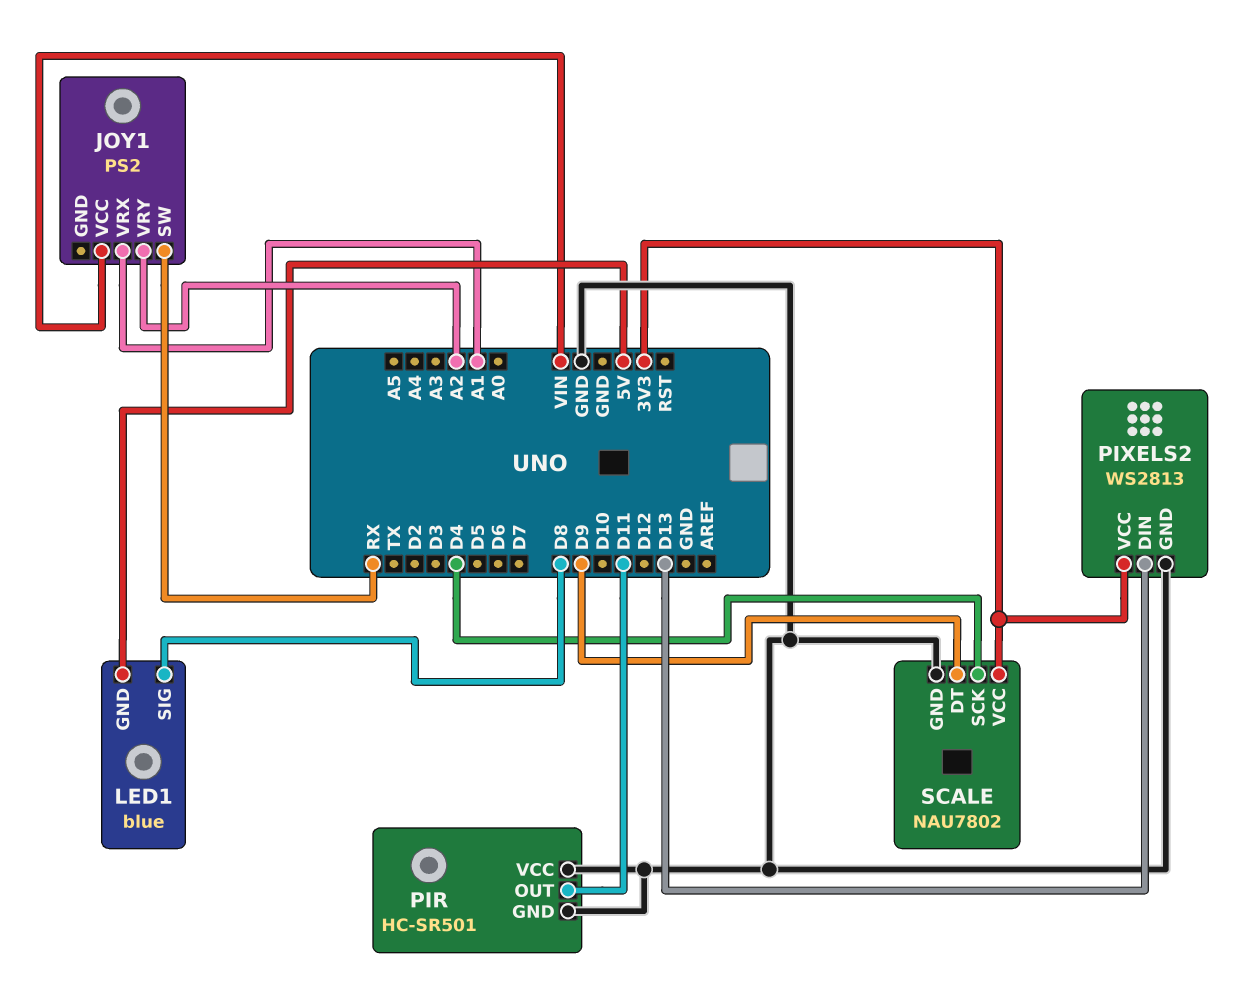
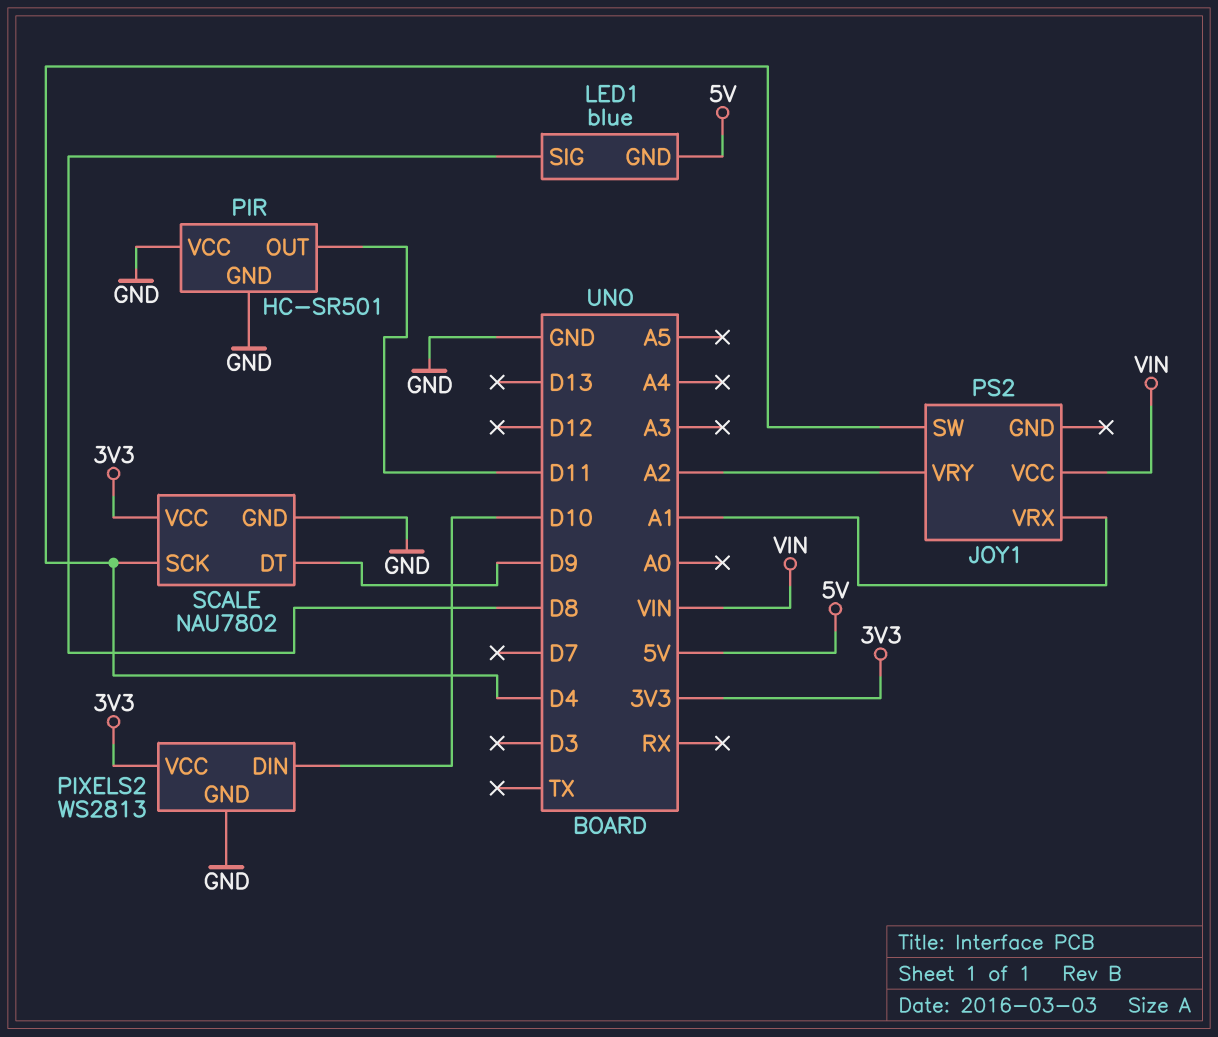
JOY1 pin SW: RX -> D4
PIXELS2 pin DIN: D13 -> D10

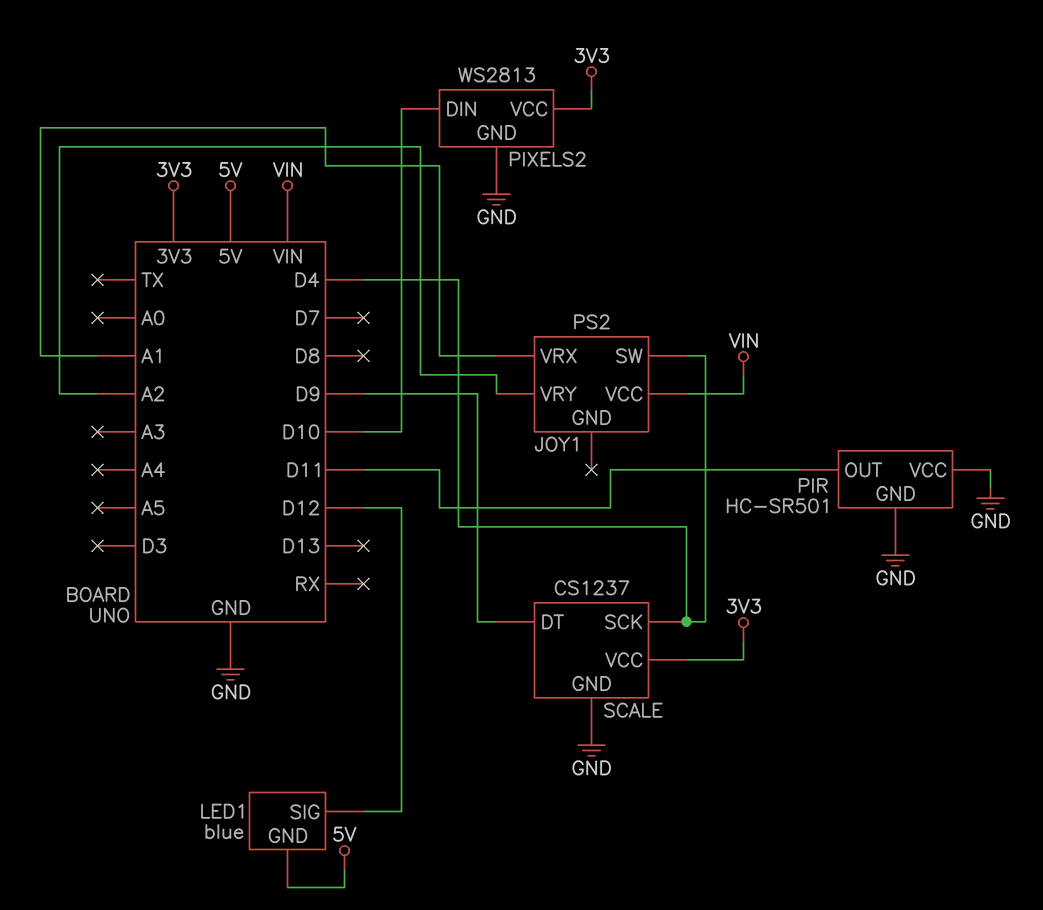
LED1 pin SIG: D8 -> D12
SCALE: NAU7802 -> CS1237

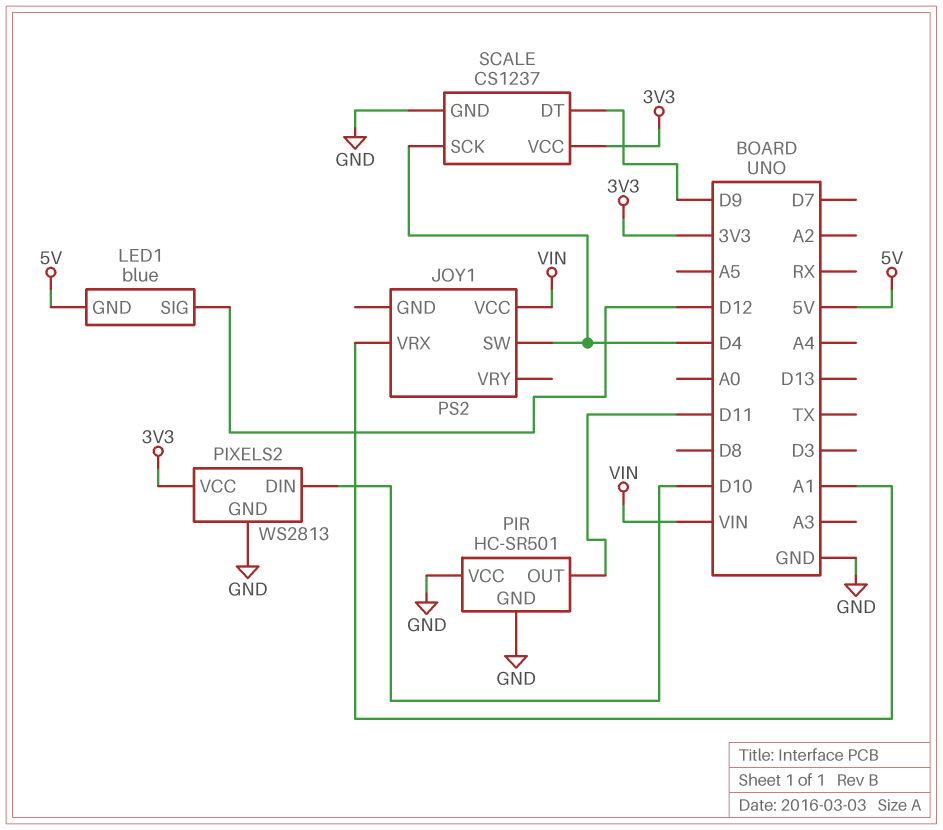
JOY1 pin VRY: A2 -> none

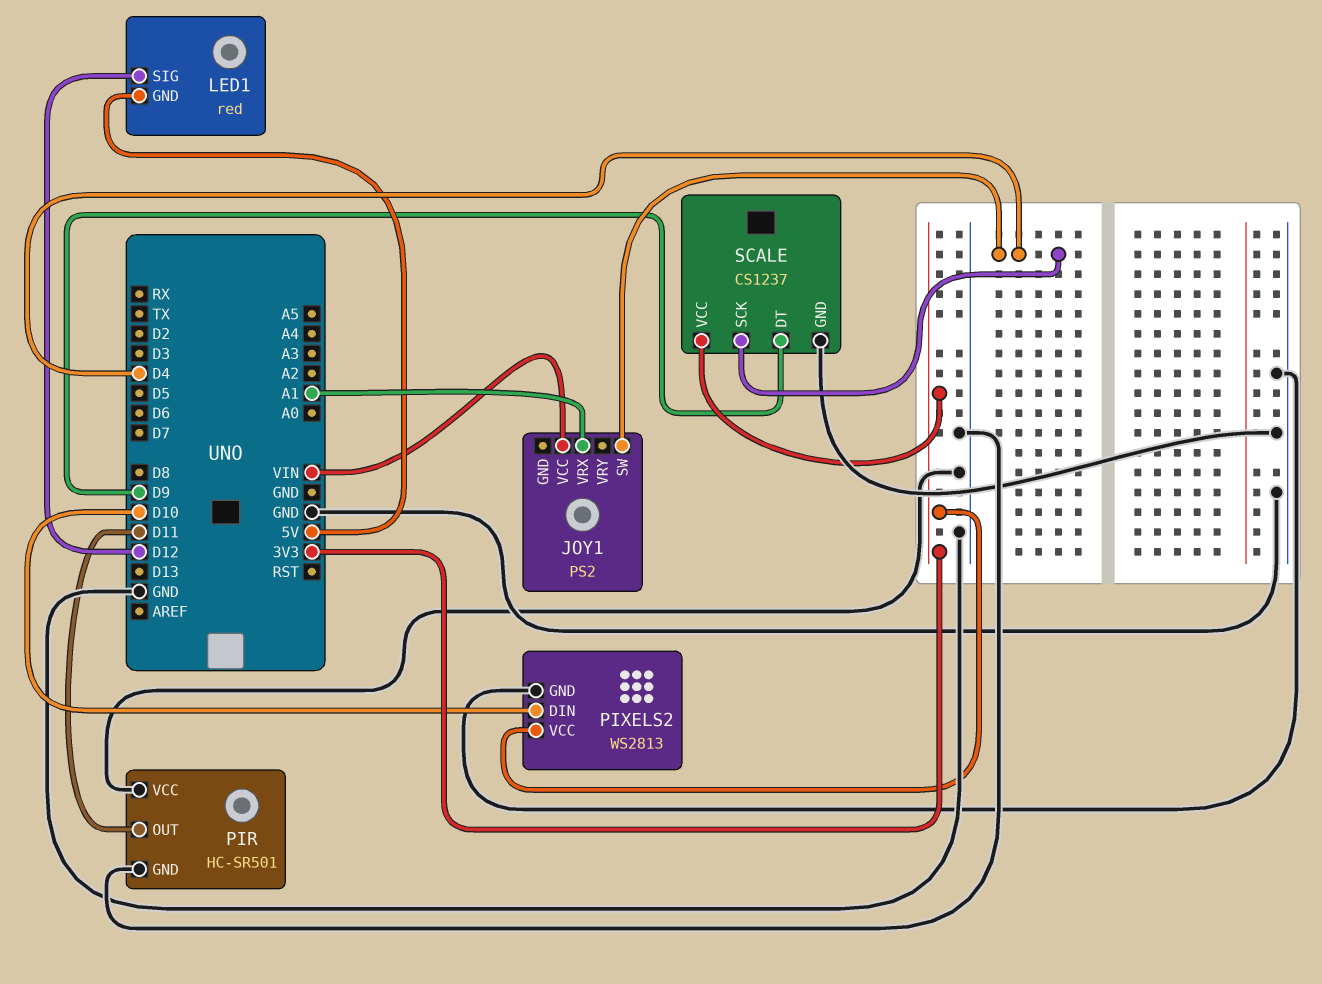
LED1: blue -> red

